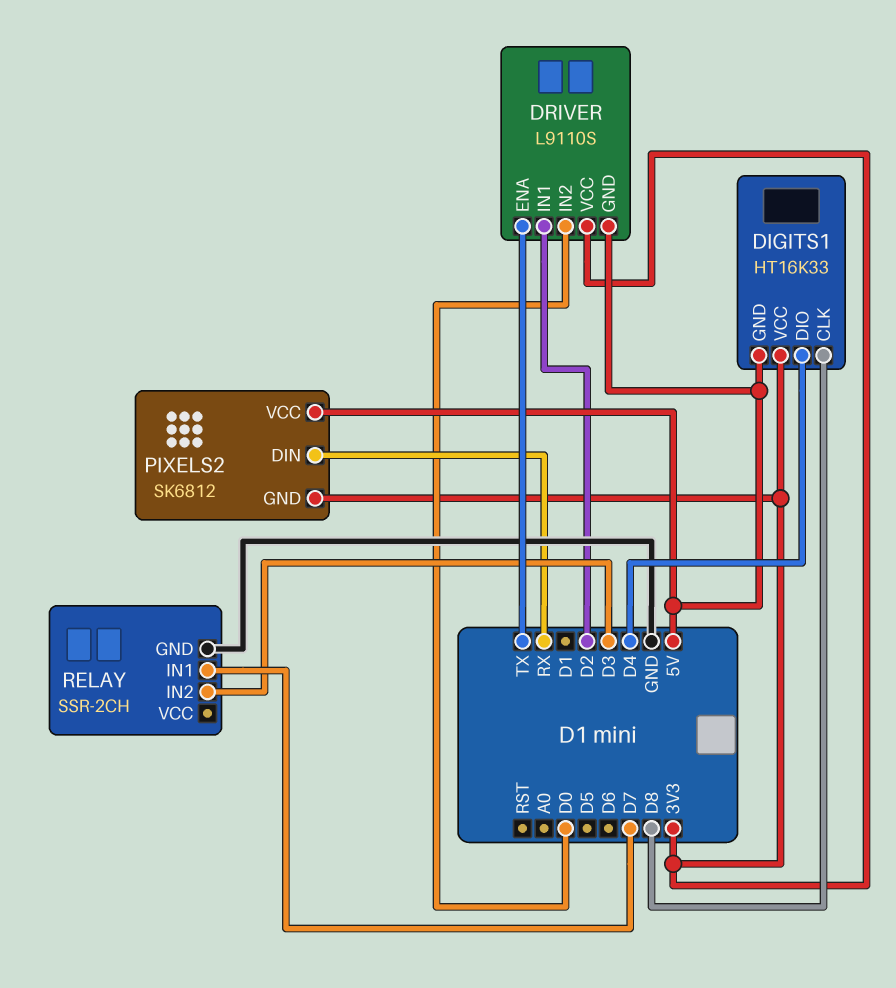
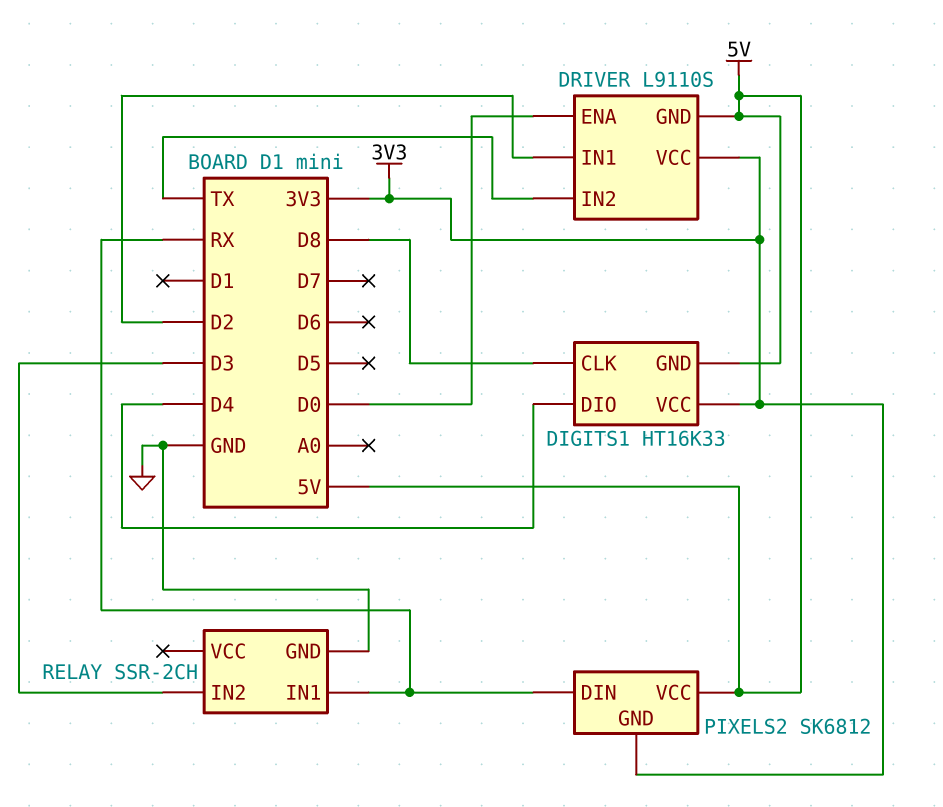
DRIVER pin ENA: TX -> D0
DRIVER pin IN2: D0 -> TX
RELAY pin IN1: D7 -> RX

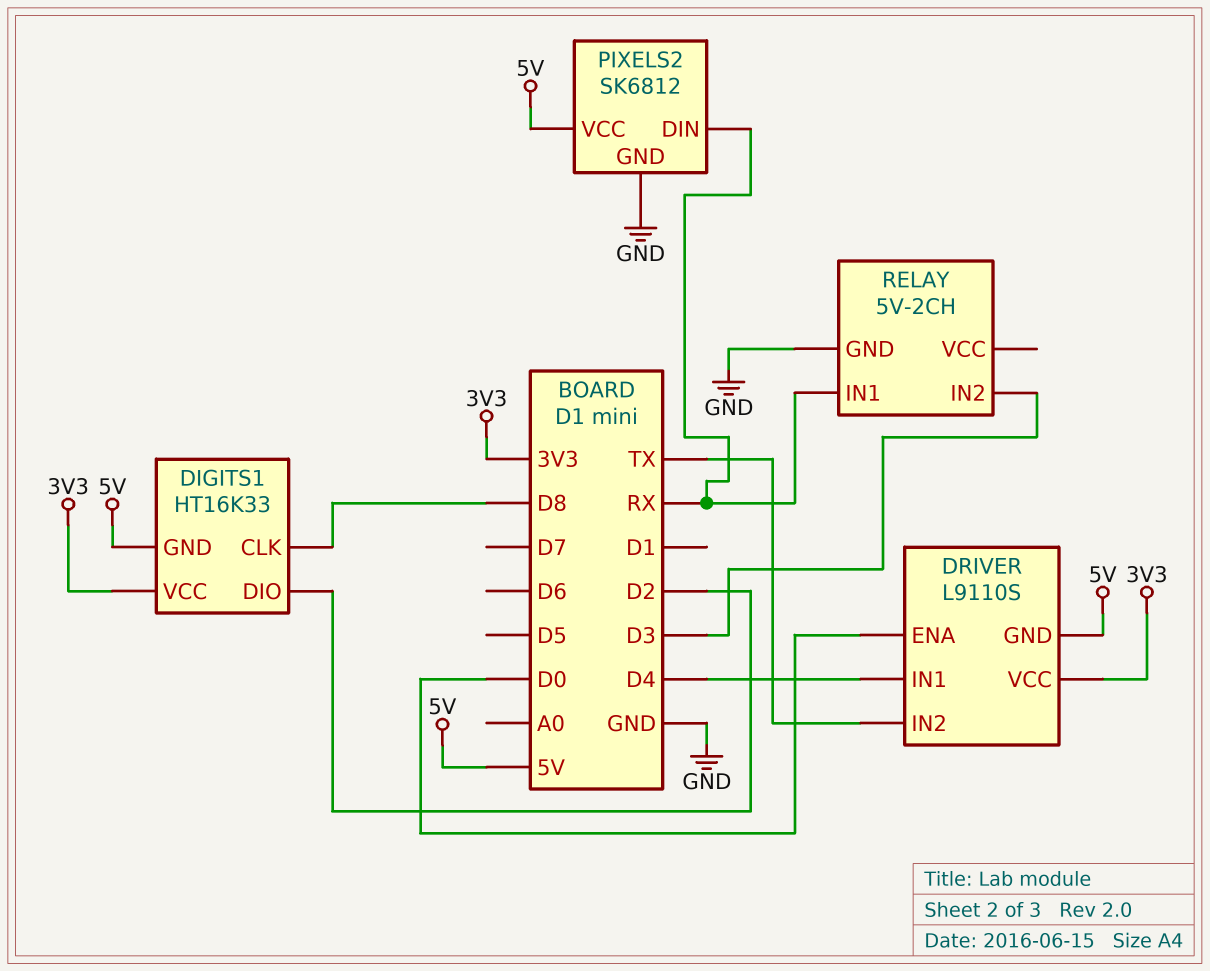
DIGITS1 pin DIO: D4 -> D2
DRIVER pin IN1: D2 -> D4
PIXELS2 pin GND: 3V3 -> GND
RELAY: SSR-2CH -> 5V-2CH

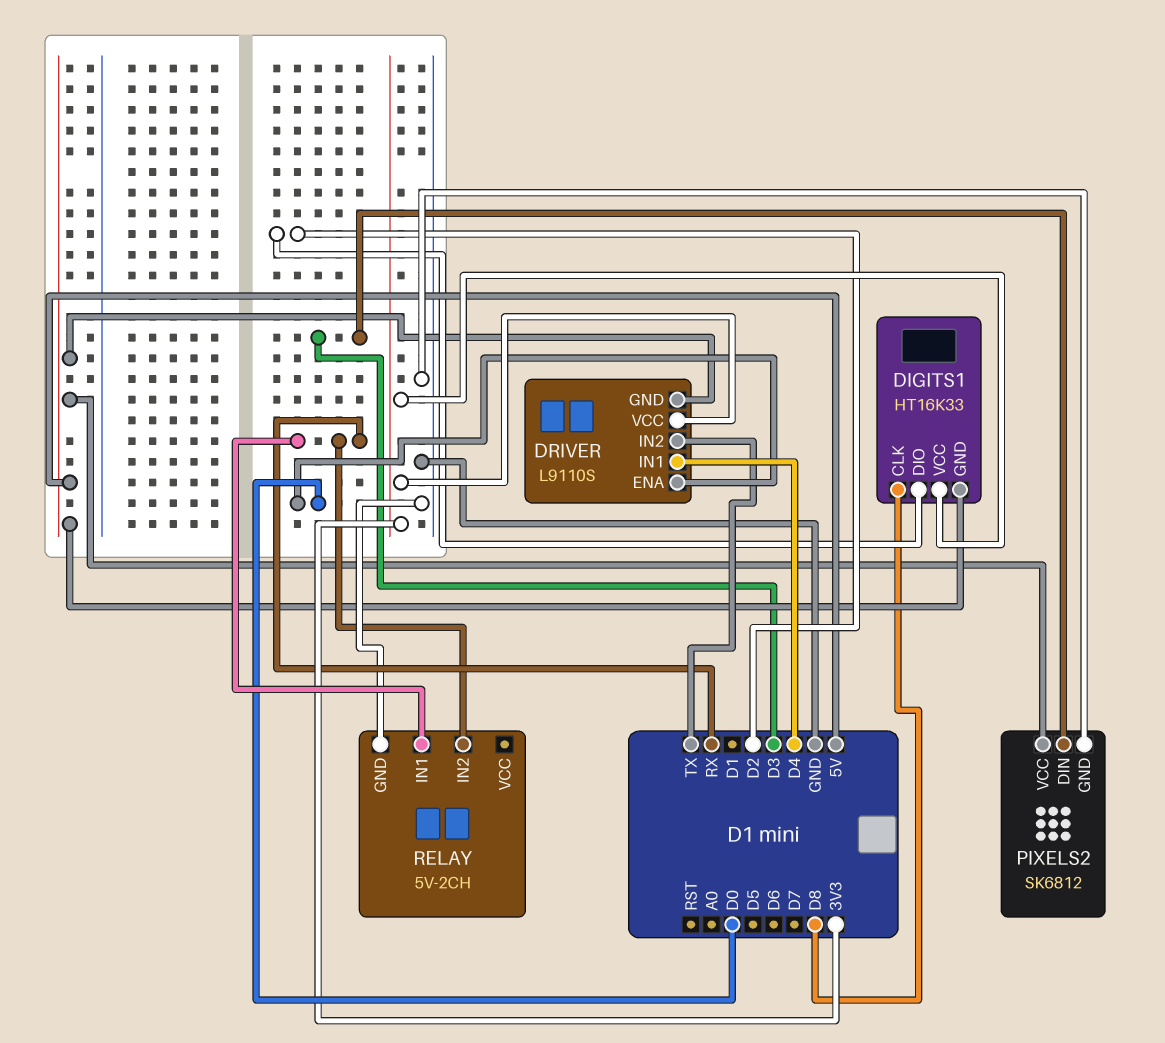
PIXELS2 pin DIN: RX -> D3
RELAY pin IN2: D3 -> RX

